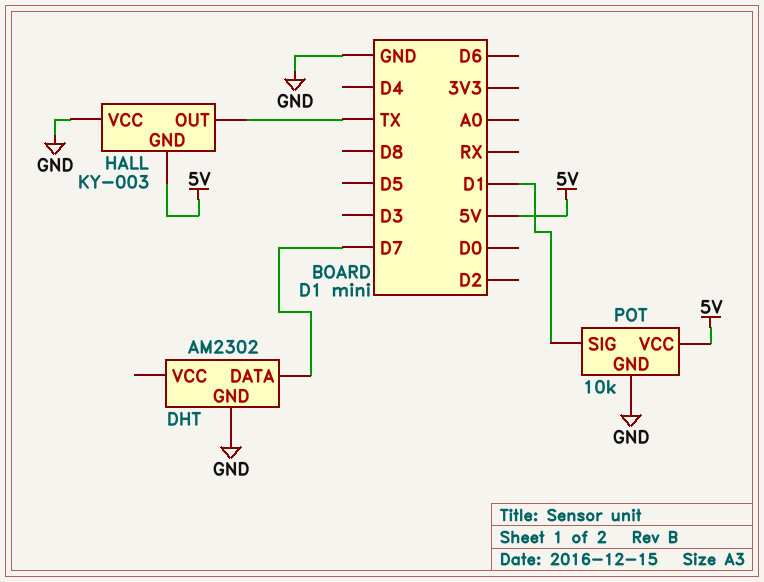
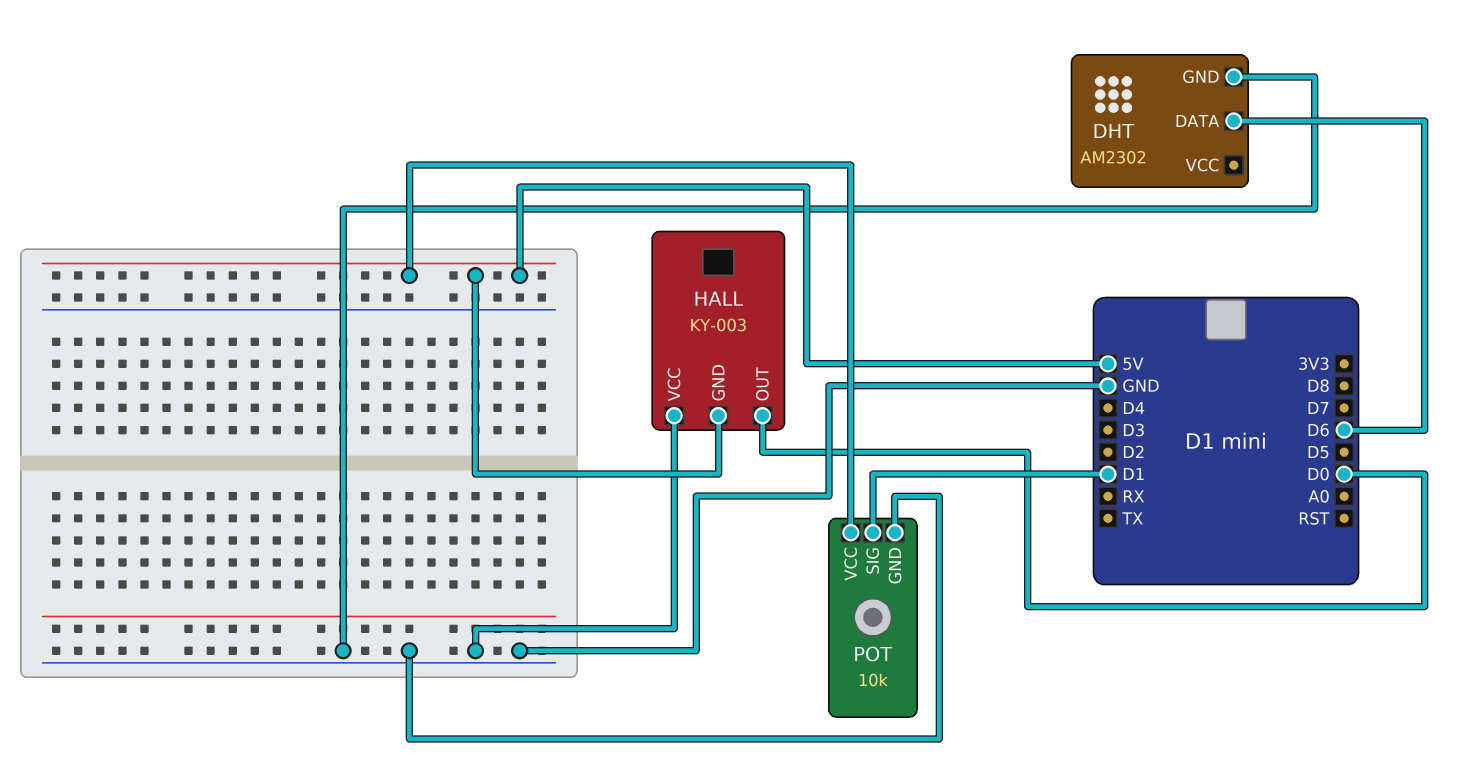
DHT pin DATA: D7 -> D6
HALL pin OUT: TX -> D0

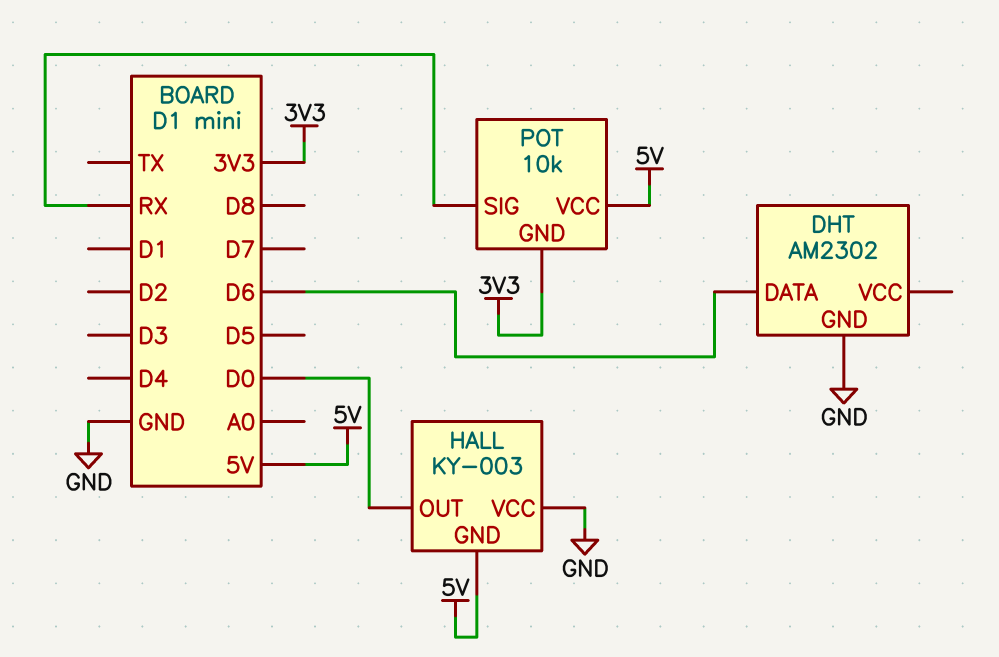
POT pin GND: GND -> 3V3
POT pin SIG: D1 -> RX

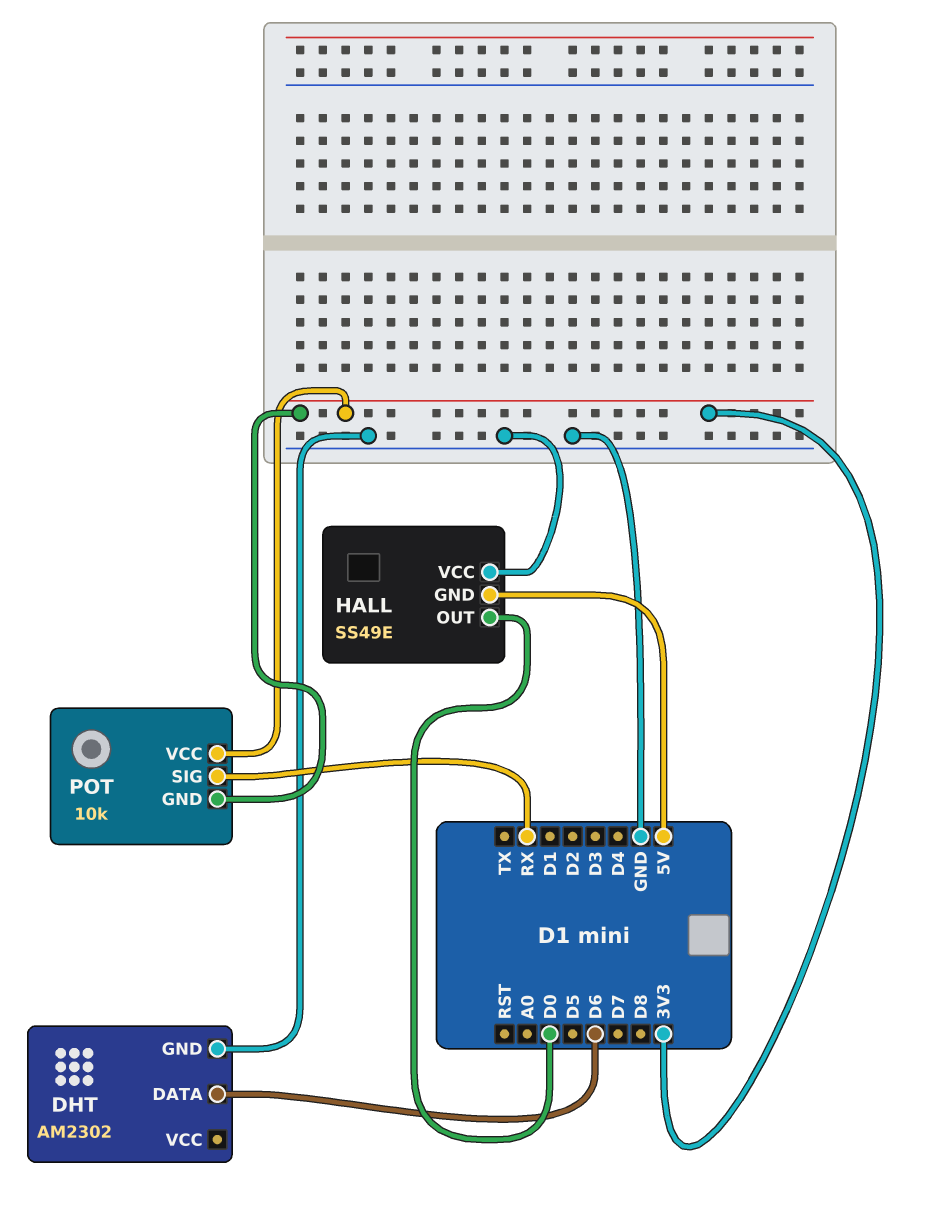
HALL: KY-003 -> SS49E
POT pin VCC: 5V -> 3V3

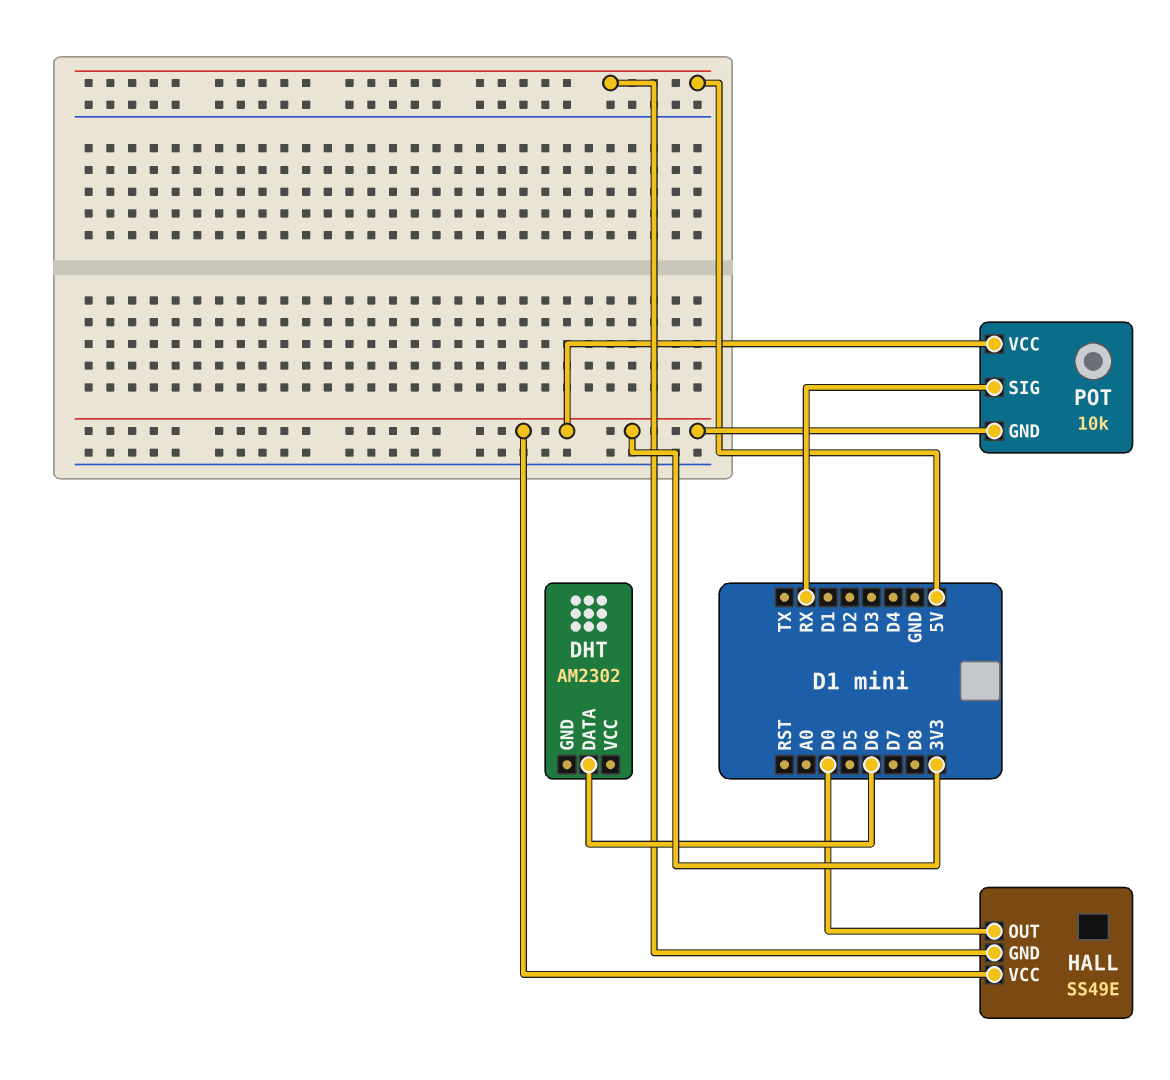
DHT pin GND: GND -> none
HALL pin VCC: GND -> 3V3

